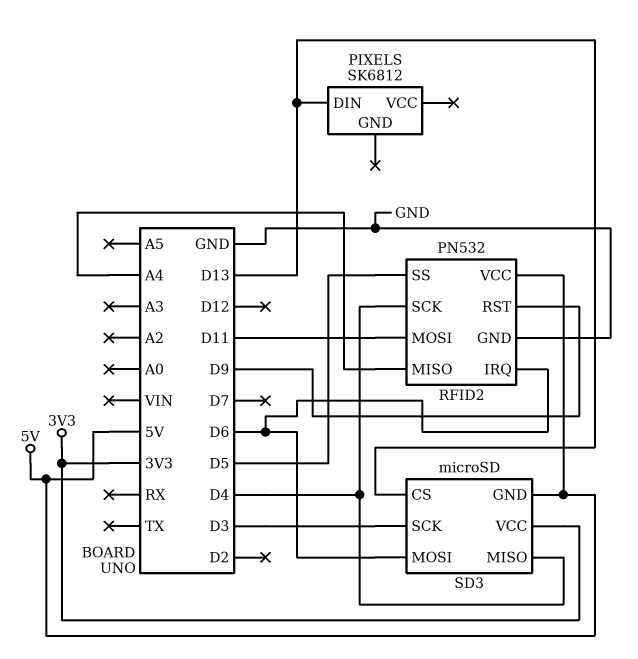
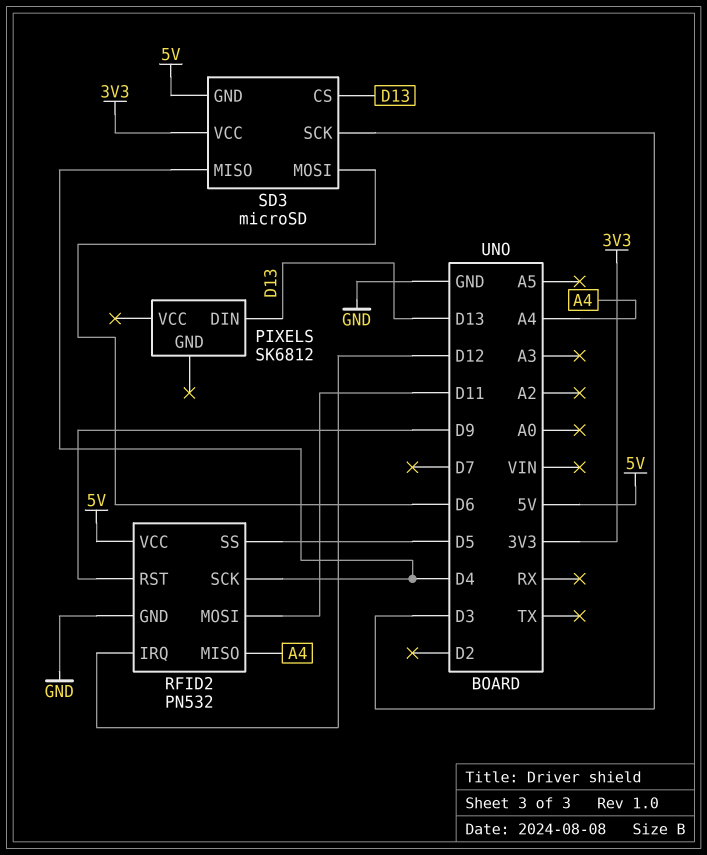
RFID2 pin IRQ: D6 -> D12

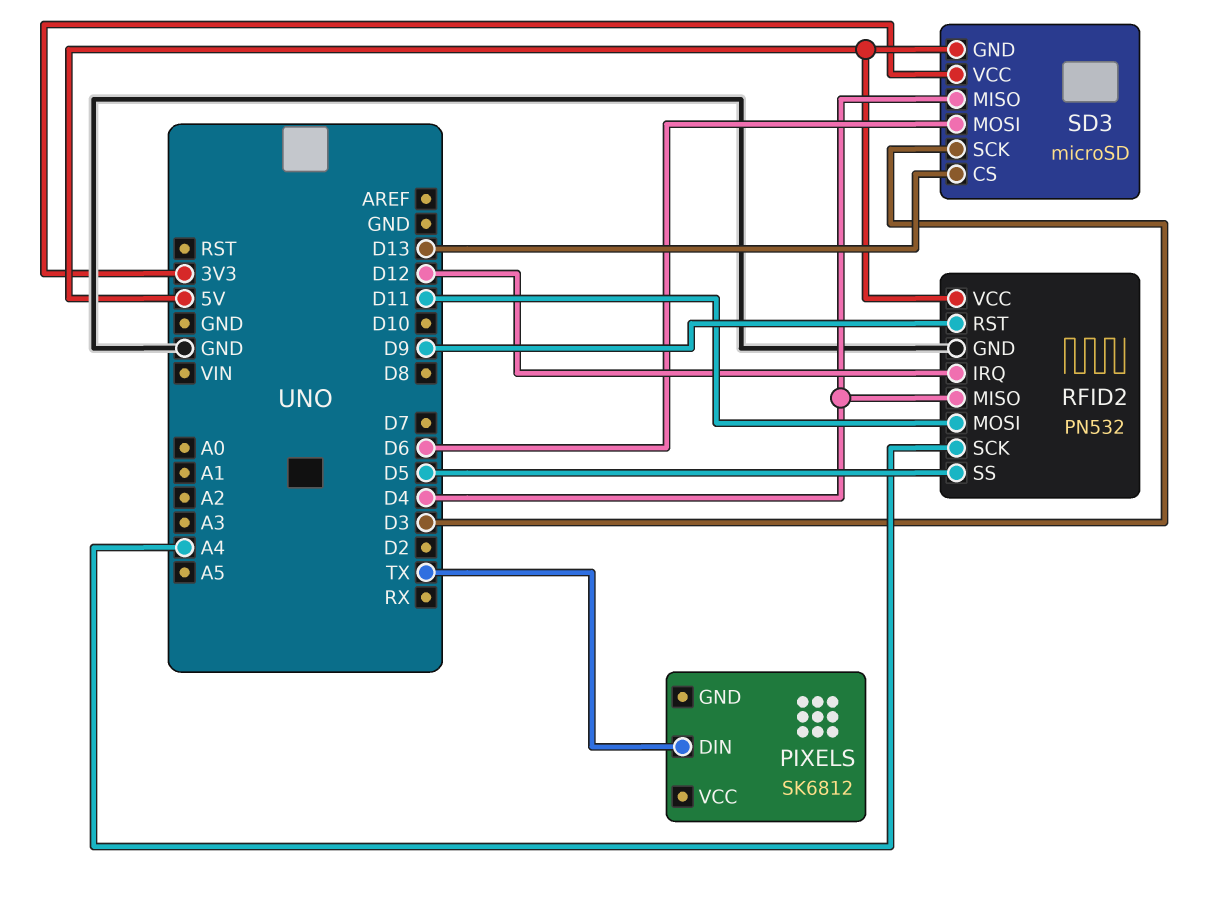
PIXELS pin DIN: D13 -> TX
RFID2 pin MISO: A4 -> D4
RFID2 pin SCK: D4 -> A4

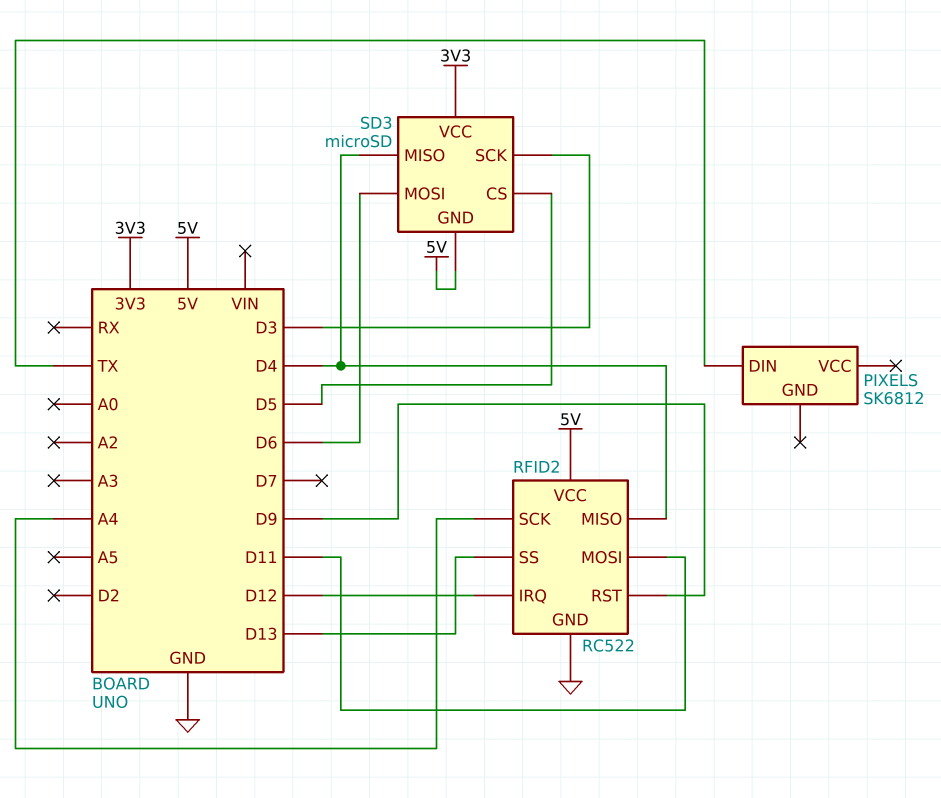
RFID2: PN532 -> RC522
RFID2 pin SS: D5 -> D13
SD3 pin CS: D13 -> D5

